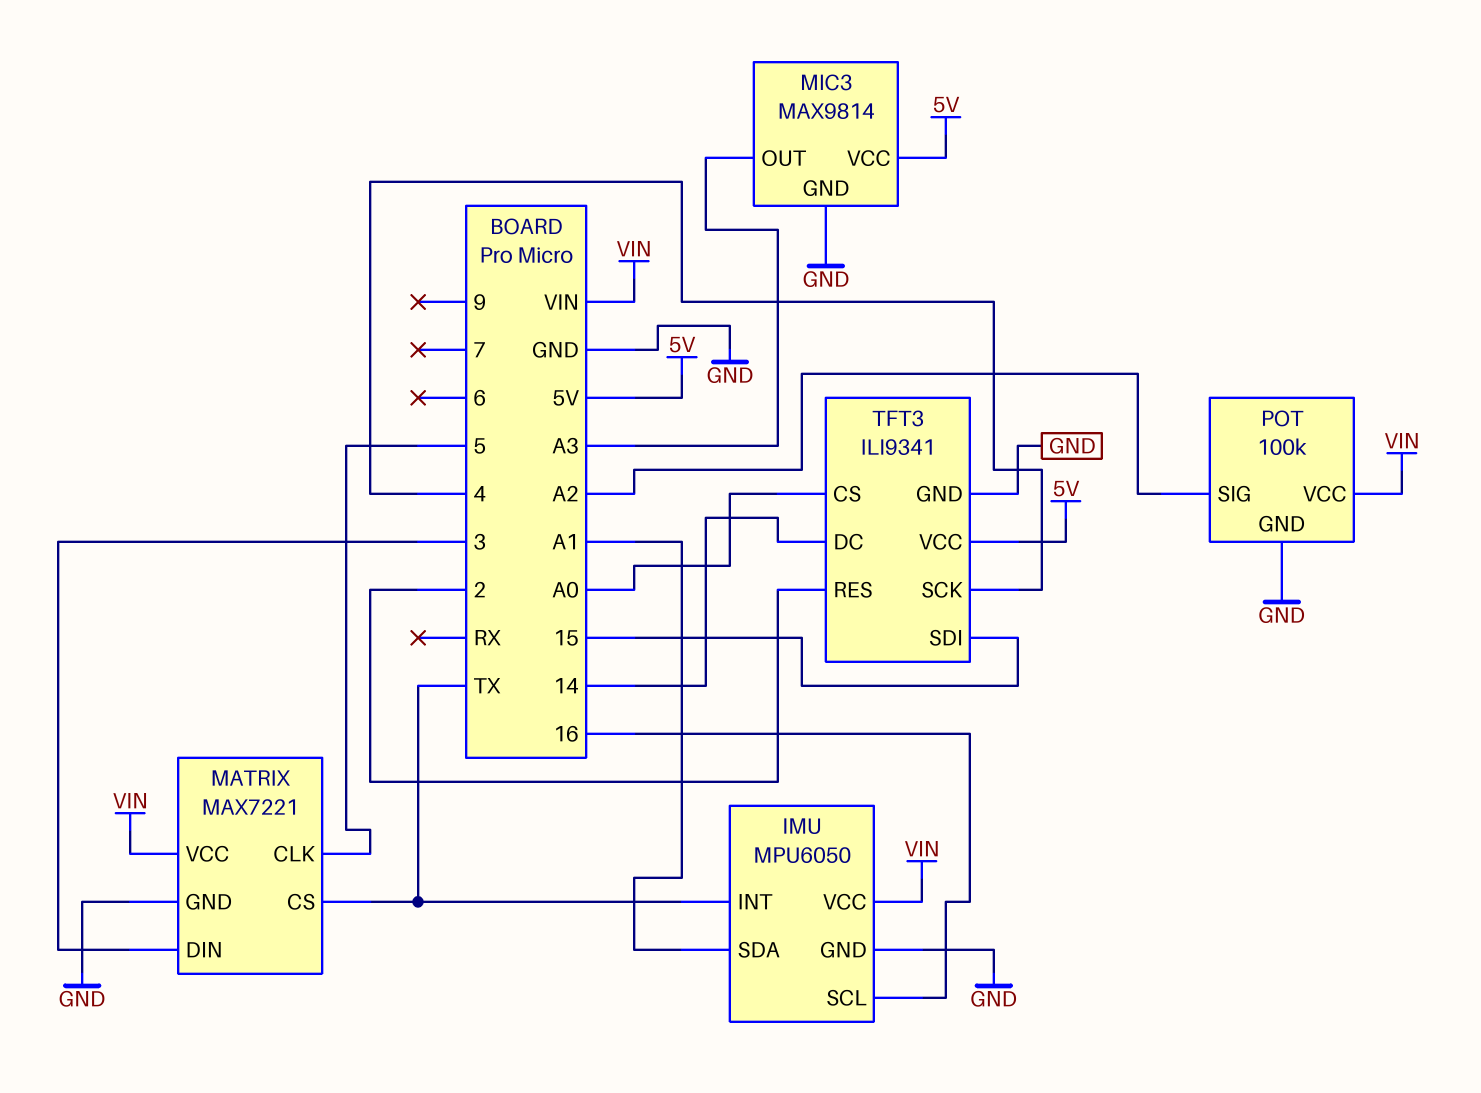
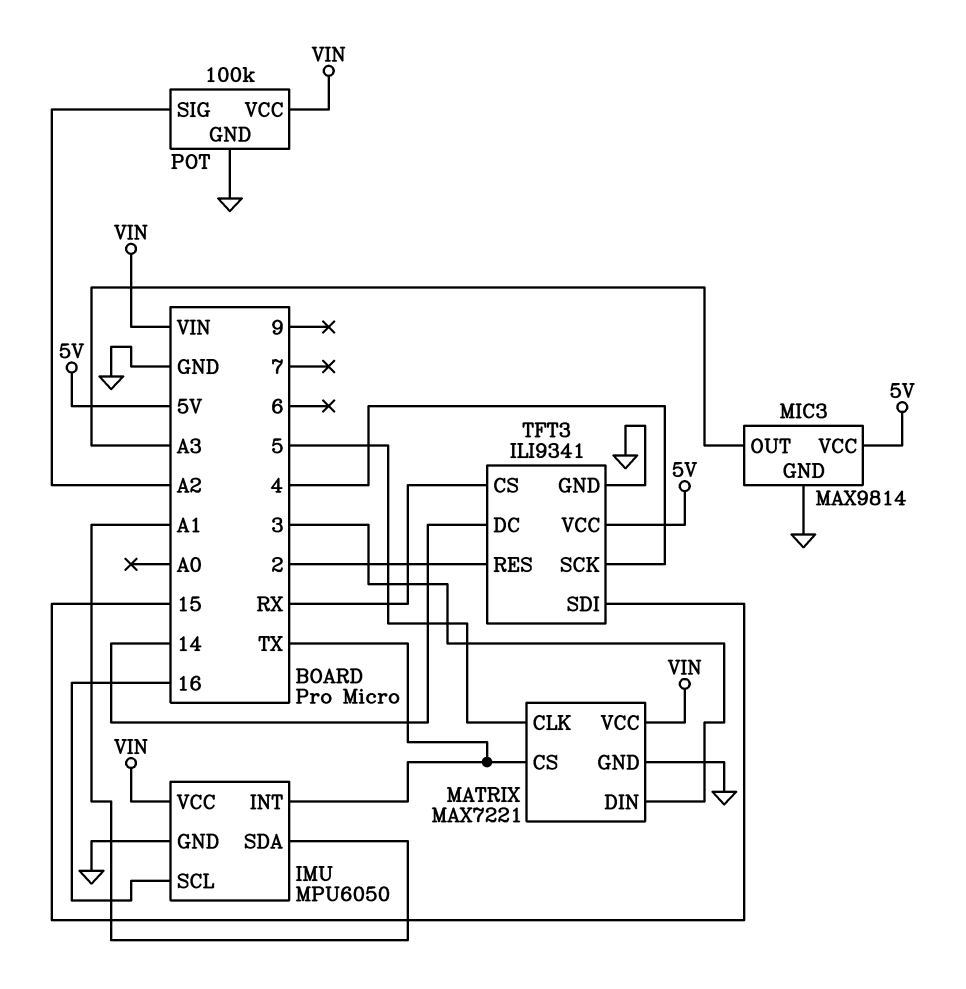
TFT3 pin CS: A0 -> RX

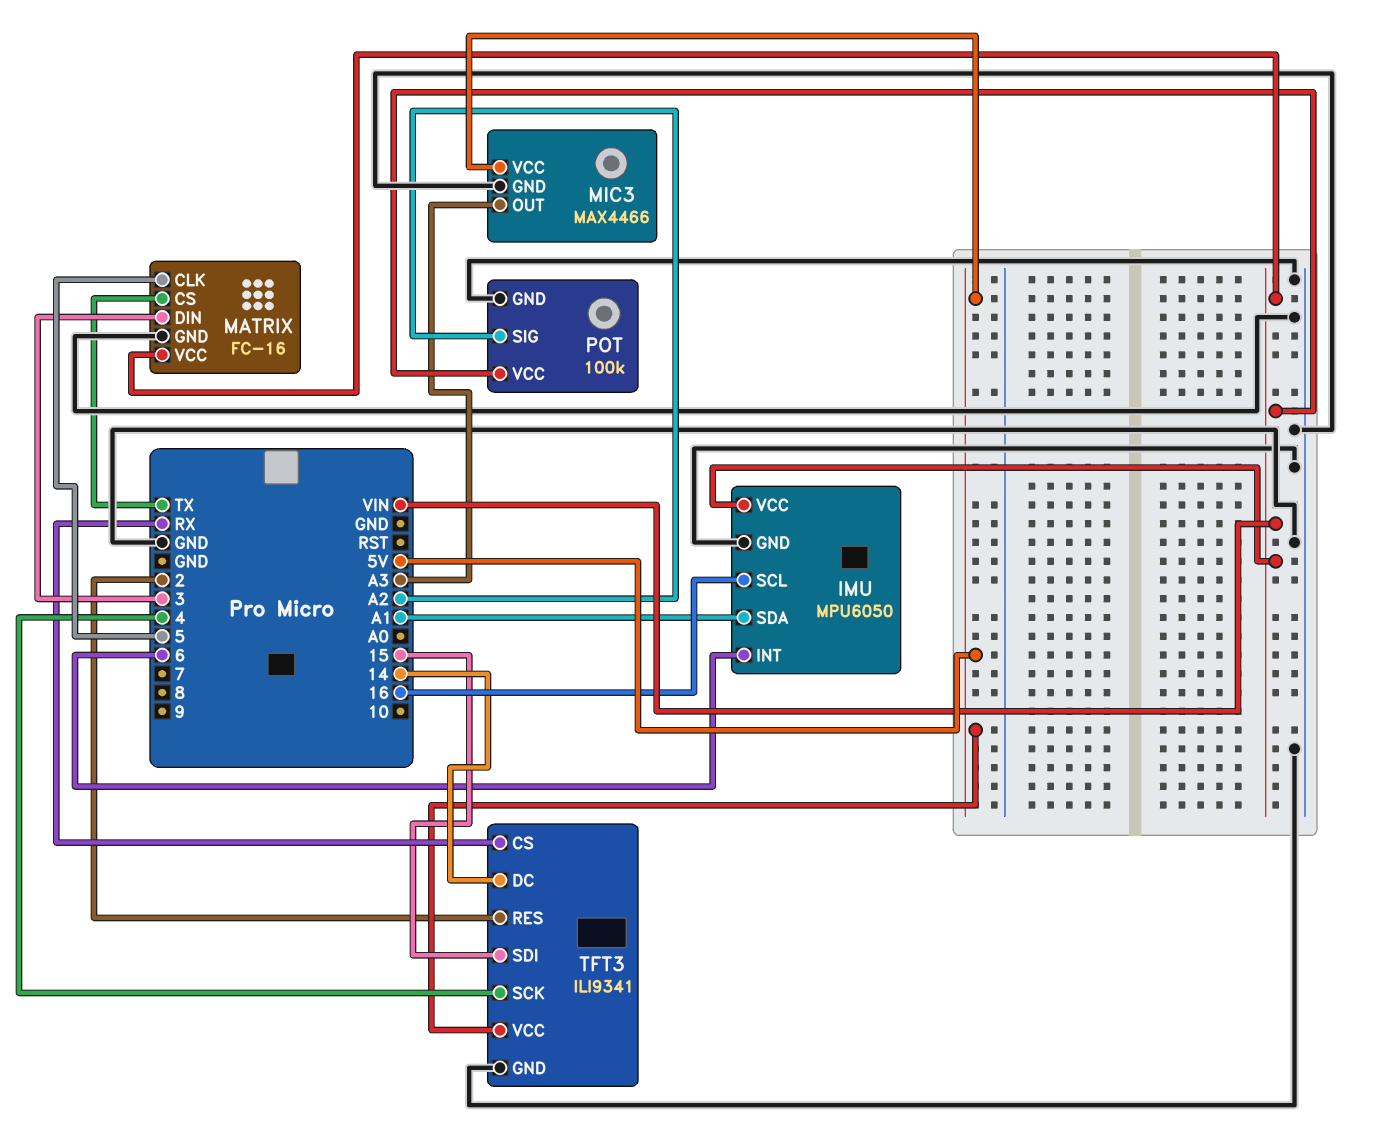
IMU pin INT: TX -> 6
MATRIX: MAX7221 -> FC-16
MIC3: MAX9814 -> MAX4466

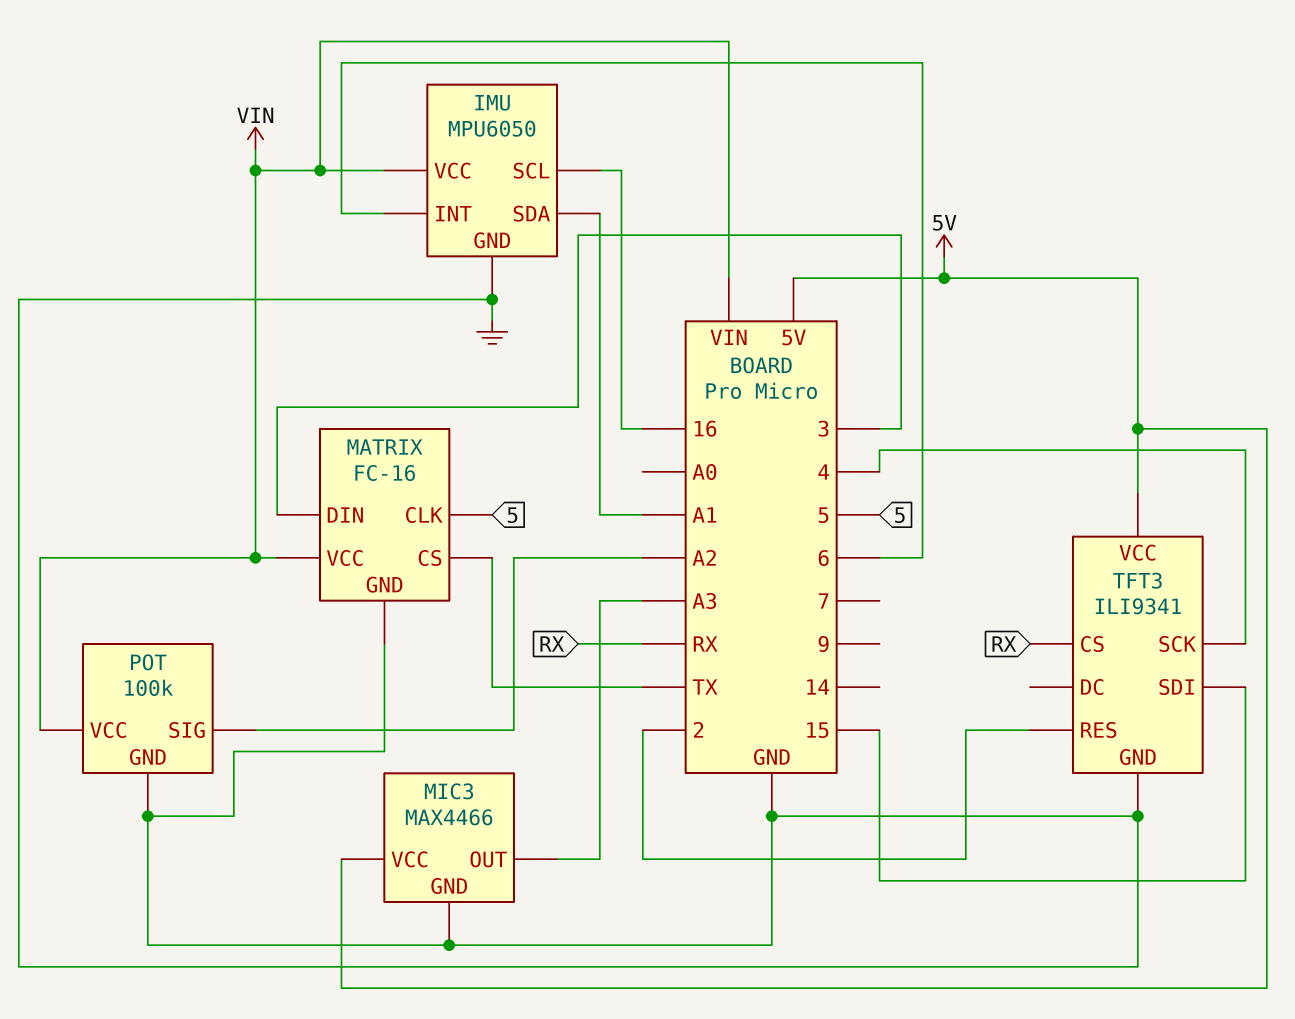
TFT3 pin DC: 14 -> none

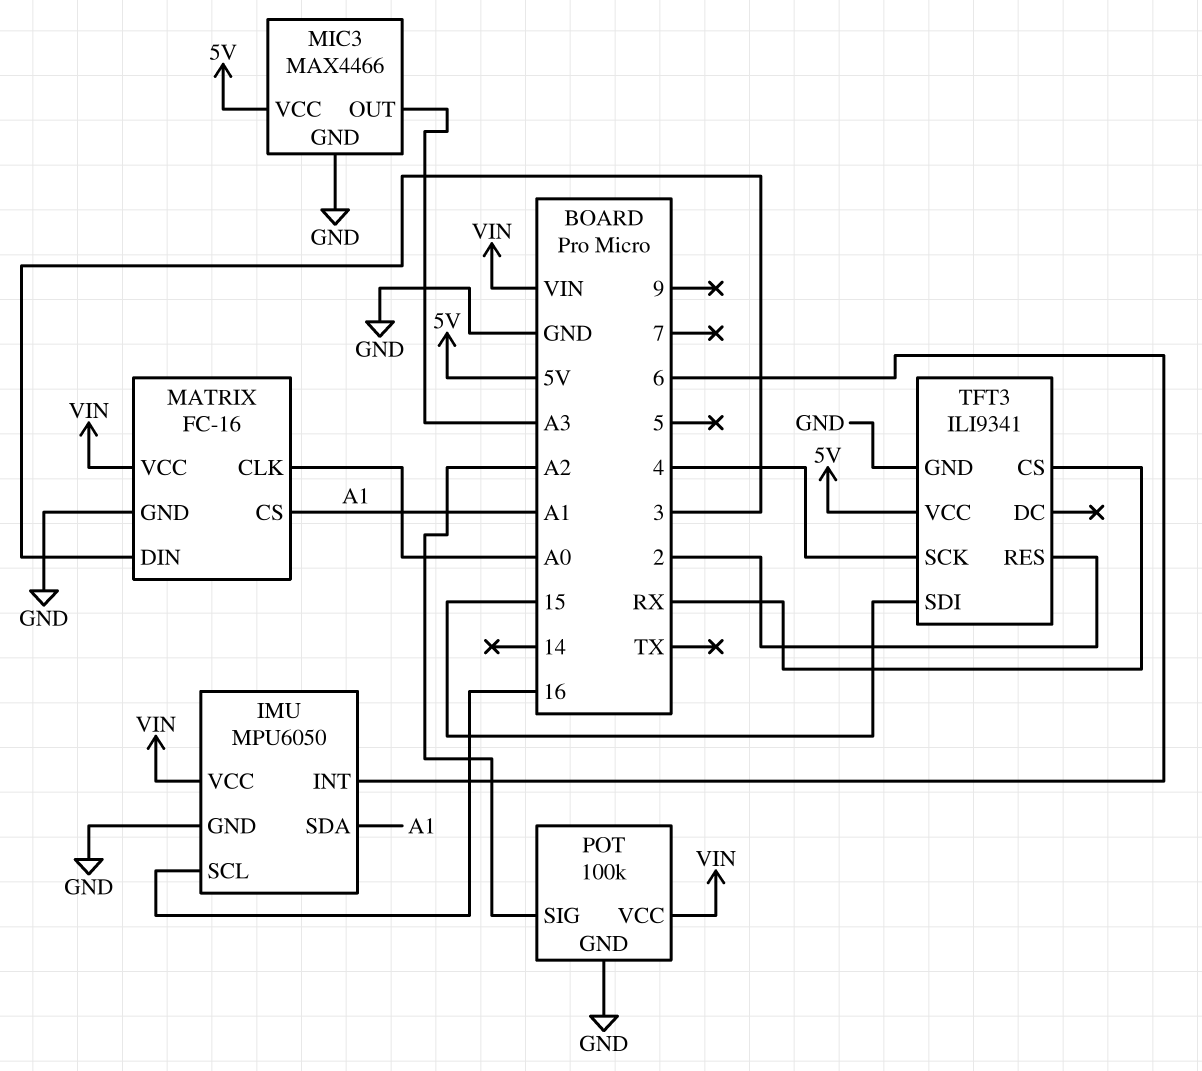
MATRIX pin CLK: 5 -> A0
MATRIX pin CS: TX -> A1

